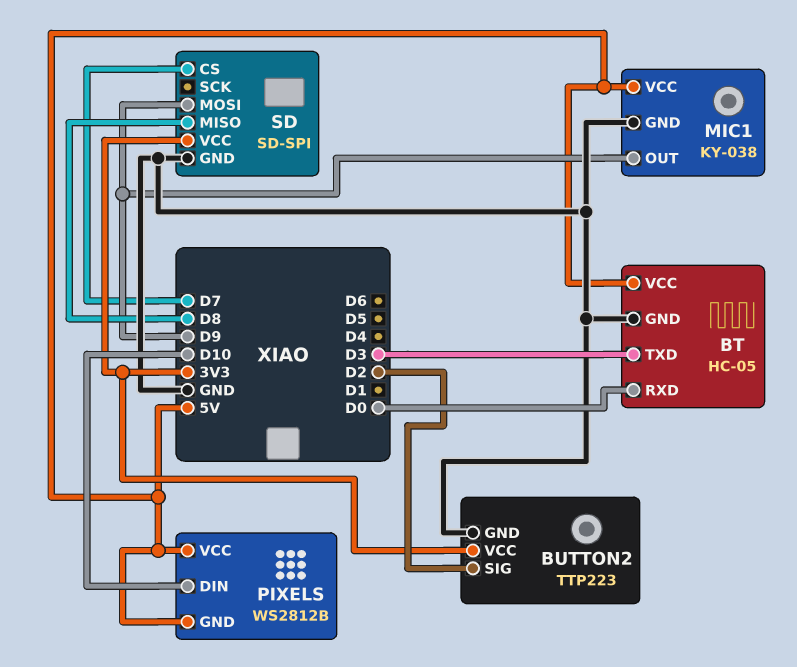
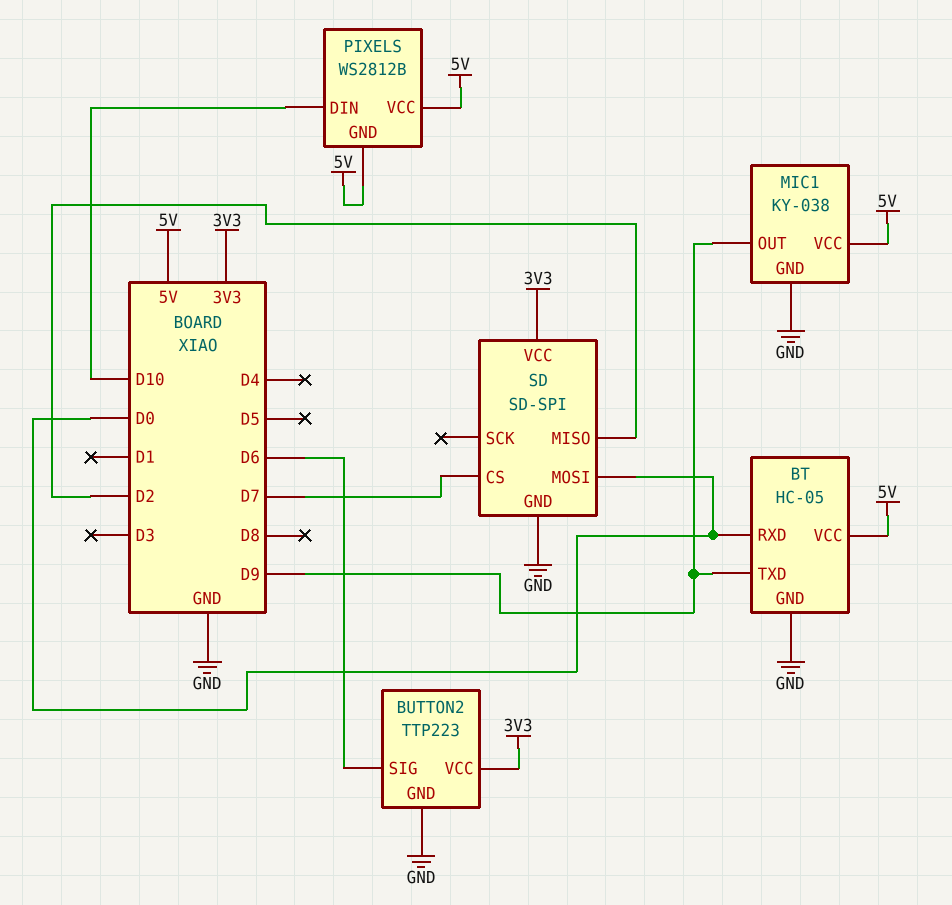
BT pin TXD: D3 -> D9
BUTTON2 pin SIG: D2 -> D6
SD pin MISO: D8 -> D2
SD pin MOSI: D9 -> D0

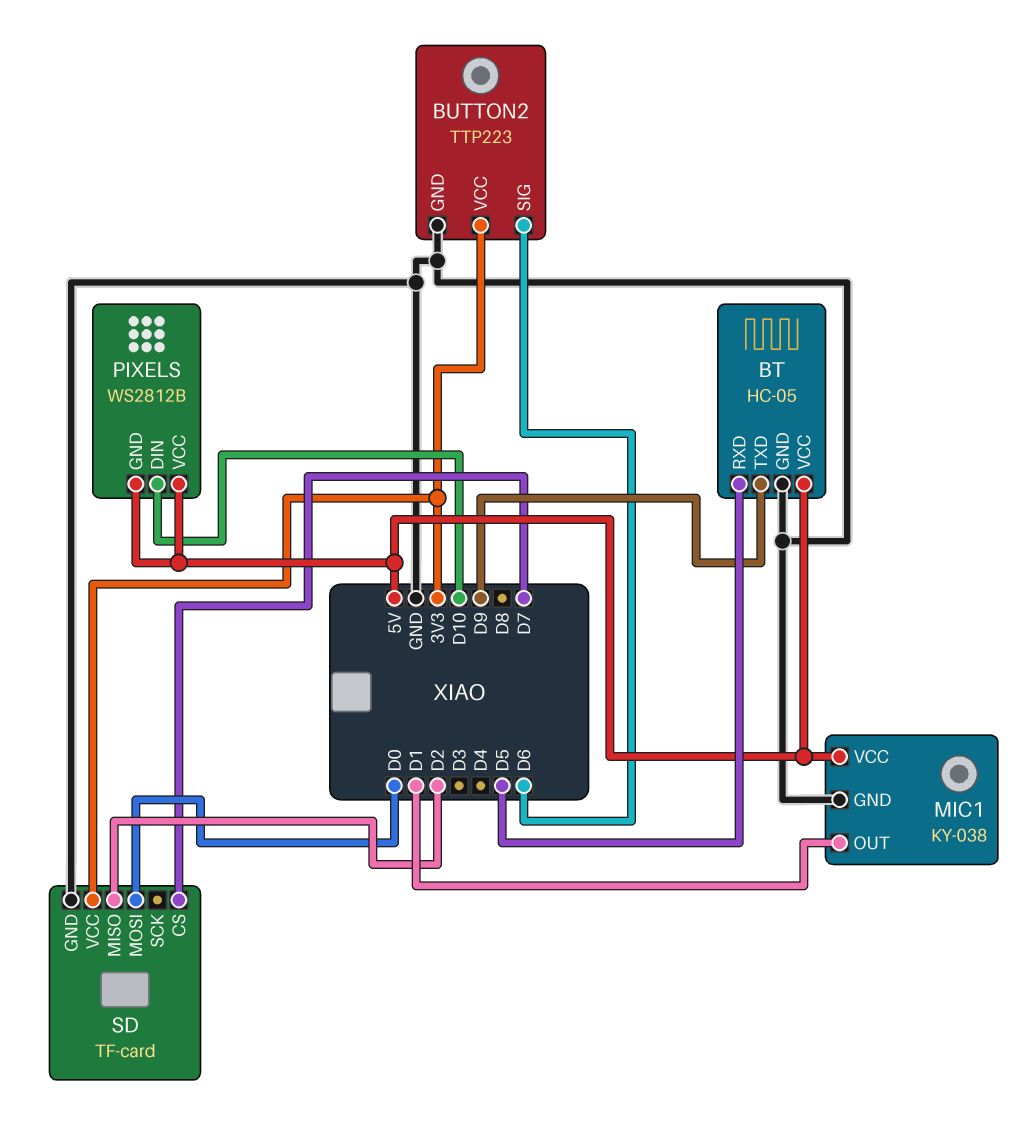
BT pin RXD: D0 -> D5
MIC1 pin OUT: D9 -> D1
SD: SD-SPI -> TF-card

